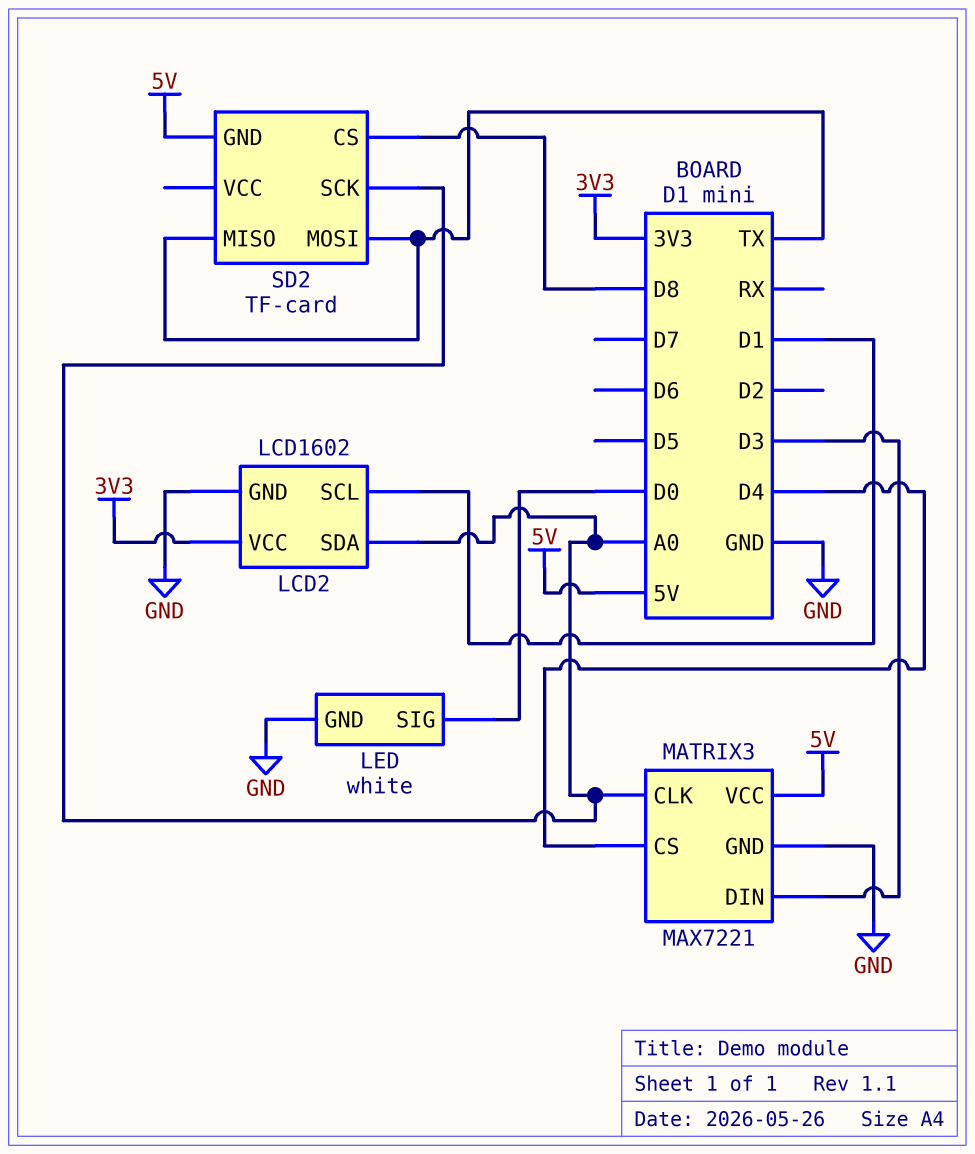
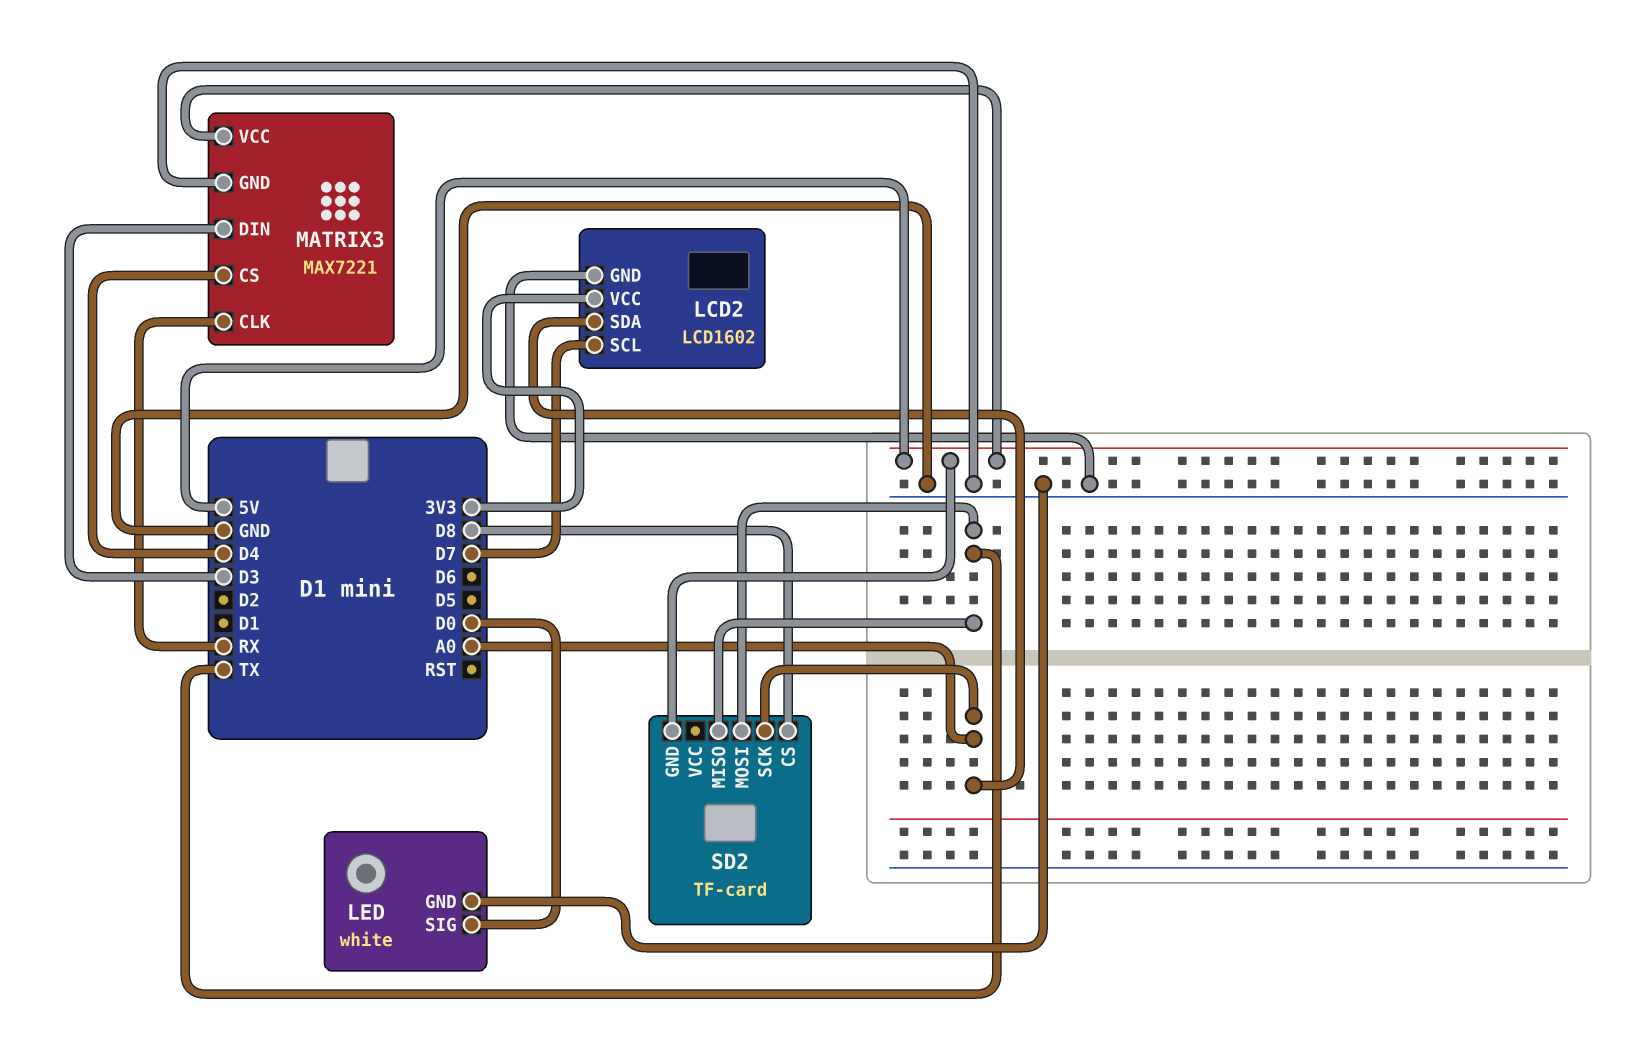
LCD2 pin SCL: D1 -> D7
MATRIX3 pin CLK: A0 -> RX

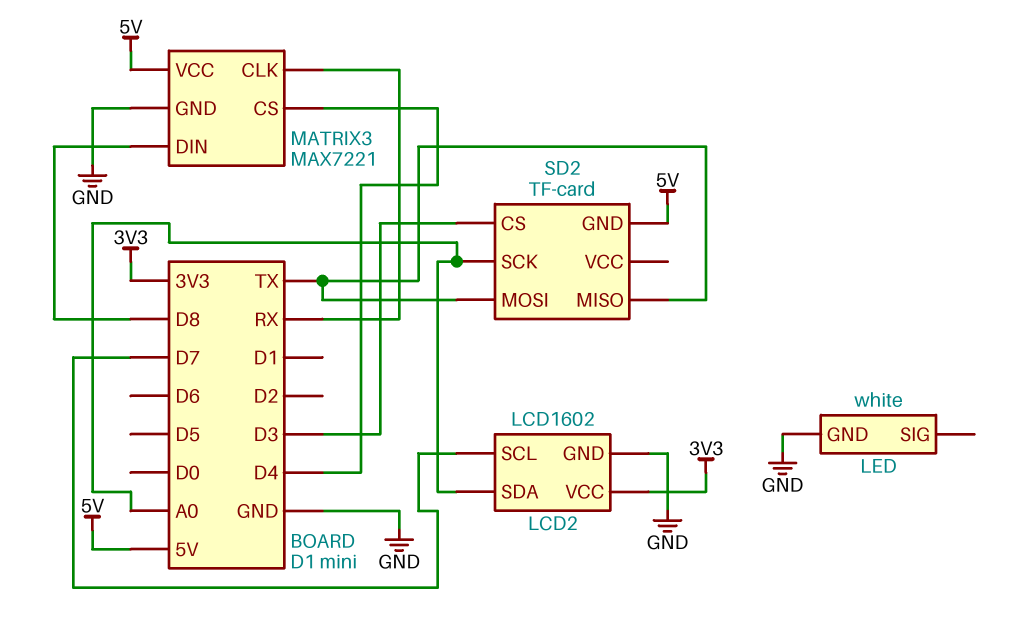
LED pin SIG: D0 -> none
MATRIX3 pin DIN: D3 -> D8
SD2 pin CS: D8 -> D3

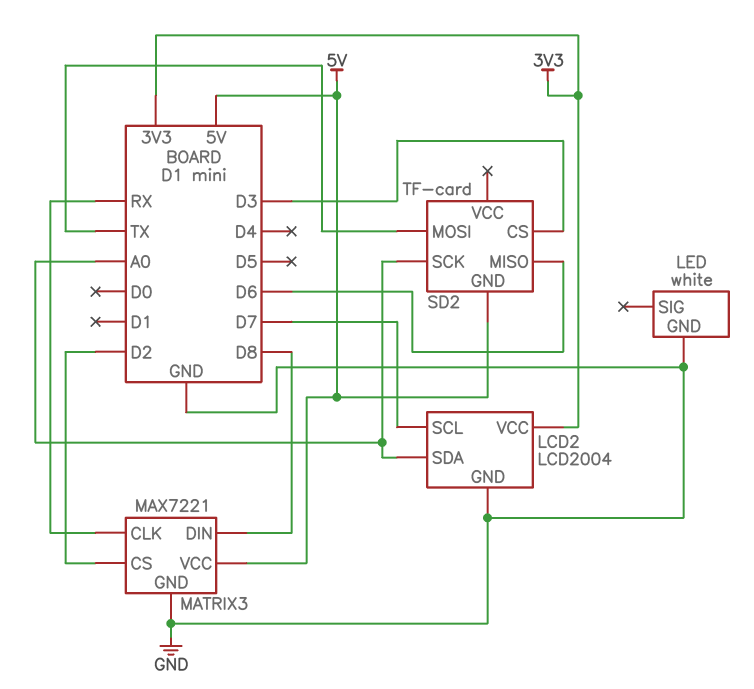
LCD2: LCD1602 -> LCD2004
MATRIX3 pin CS: D4 -> D2
SD2 pin MISO: TX -> D6

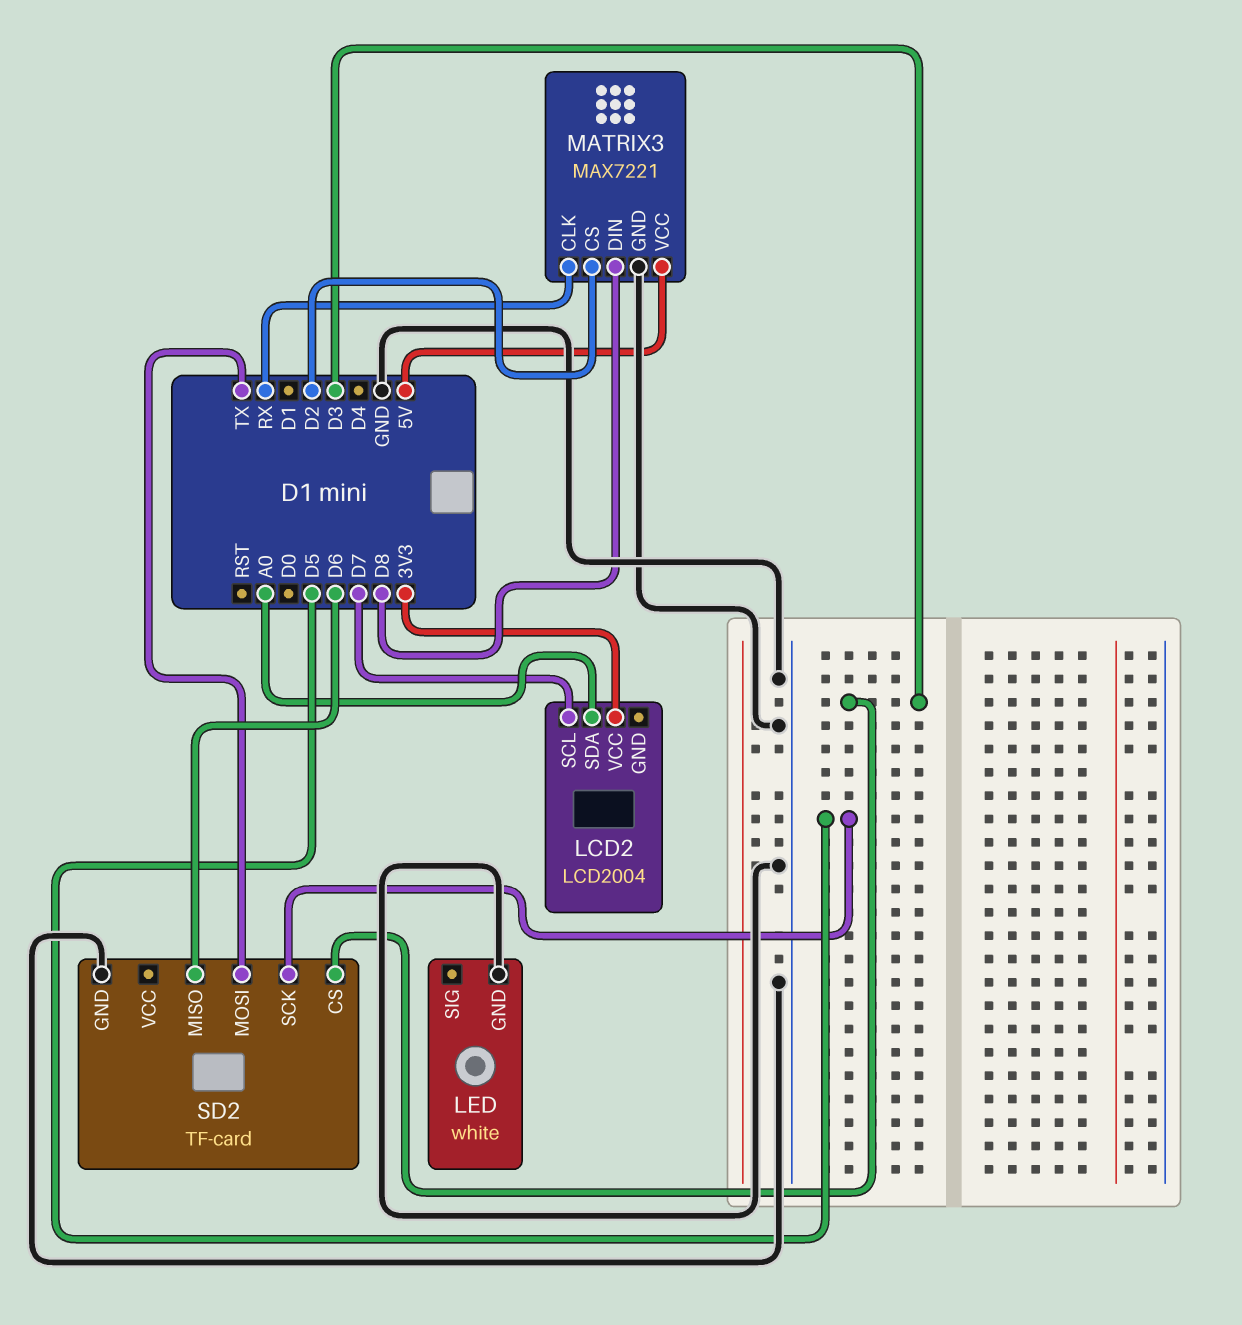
LCD2 pin GND: GND -> none
SD2 pin GND: 5V -> GND
SD2 pin SCK: A0 -> D5

